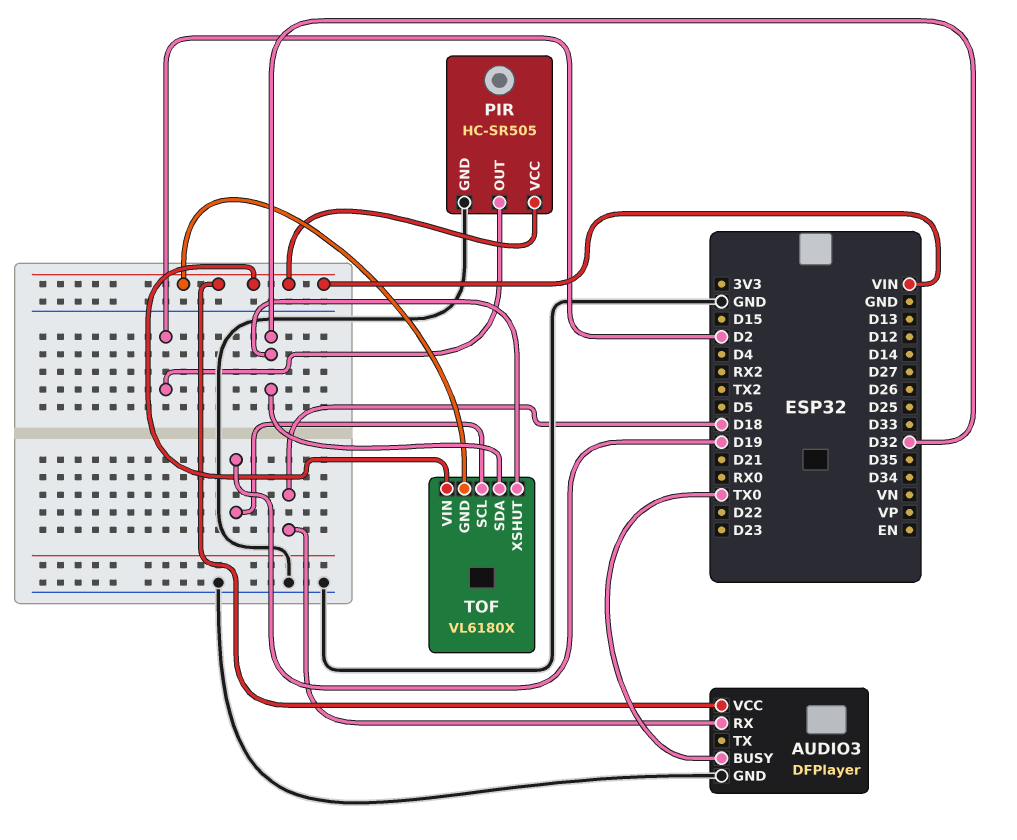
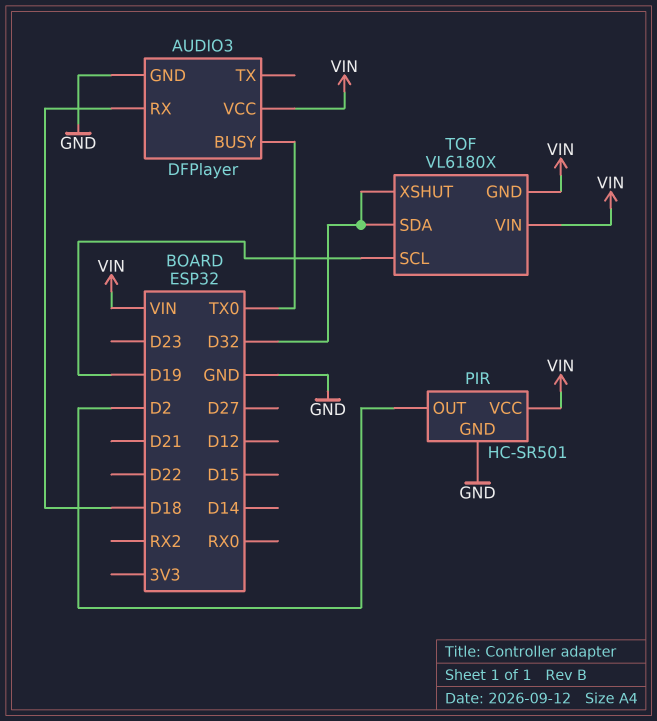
PIR: HC-SR505 -> HC-SR501

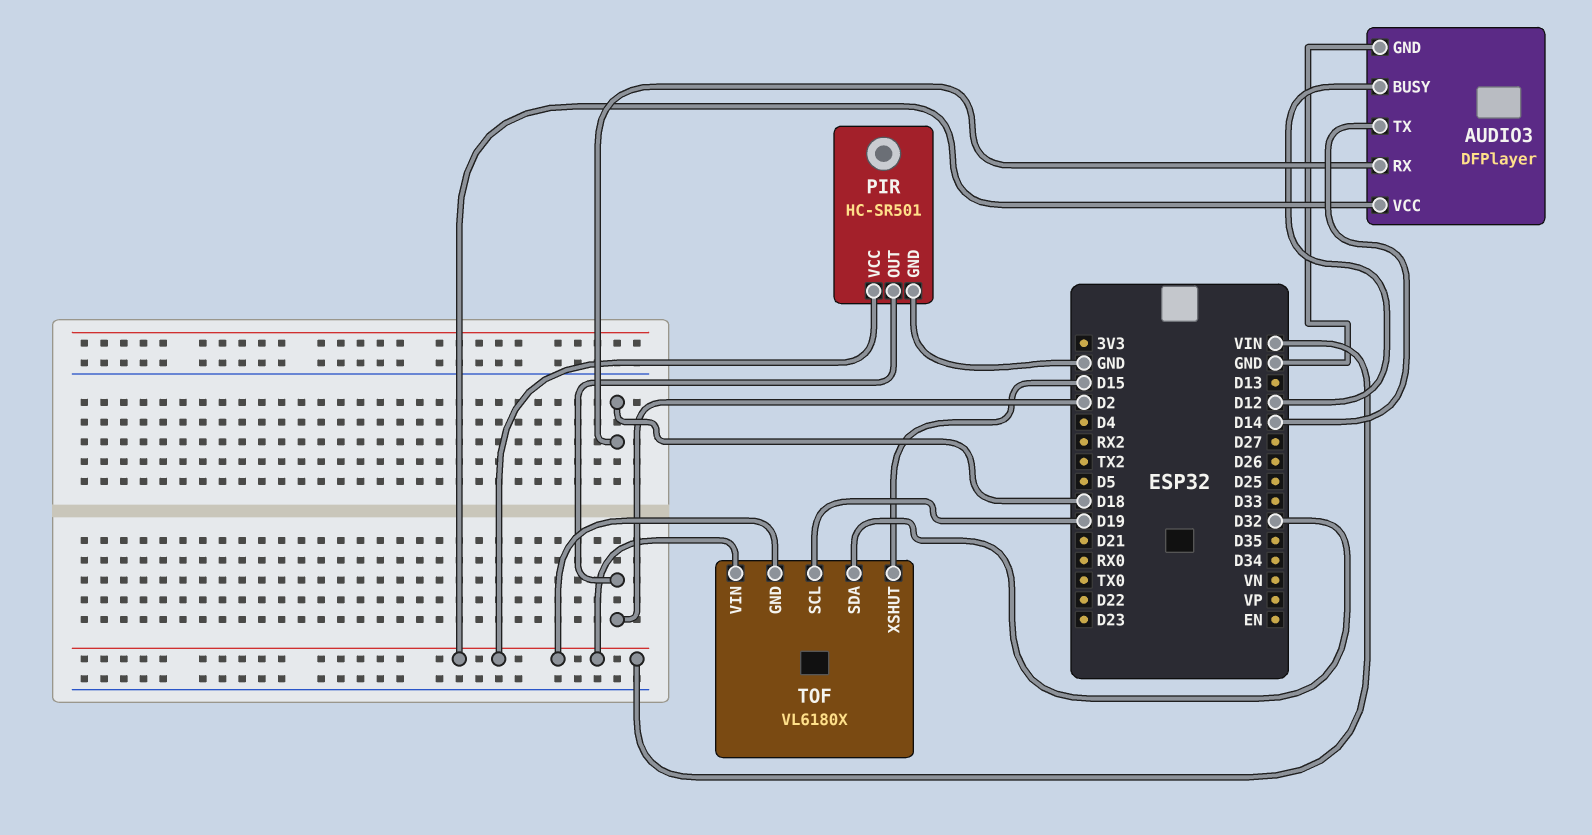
AUDIO3 pin BUSY: TX0 -> D12
AUDIO3 pin TX: none -> D14
TOF pin XSHUT: D32 -> D15

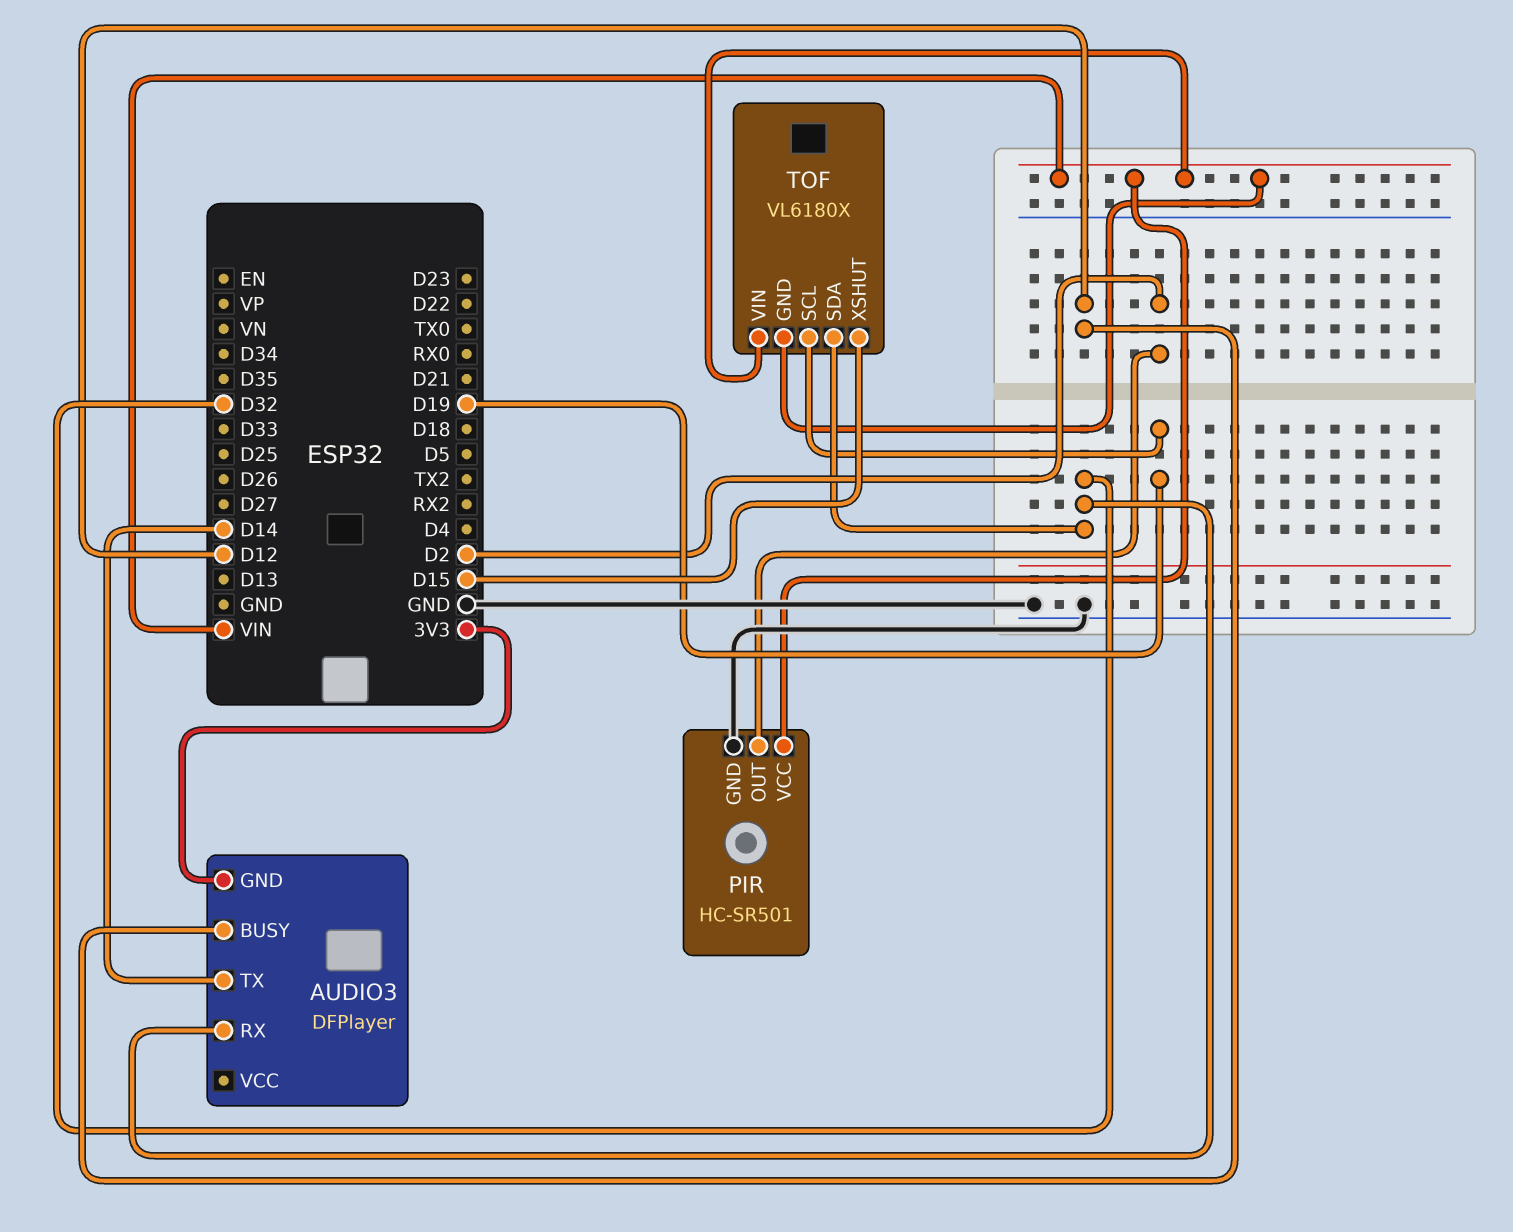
AUDIO3 pin GND: GND -> 3V3
AUDIO3 pin RX: D18 -> D32
AUDIO3 pin VCC: VIN -> none

